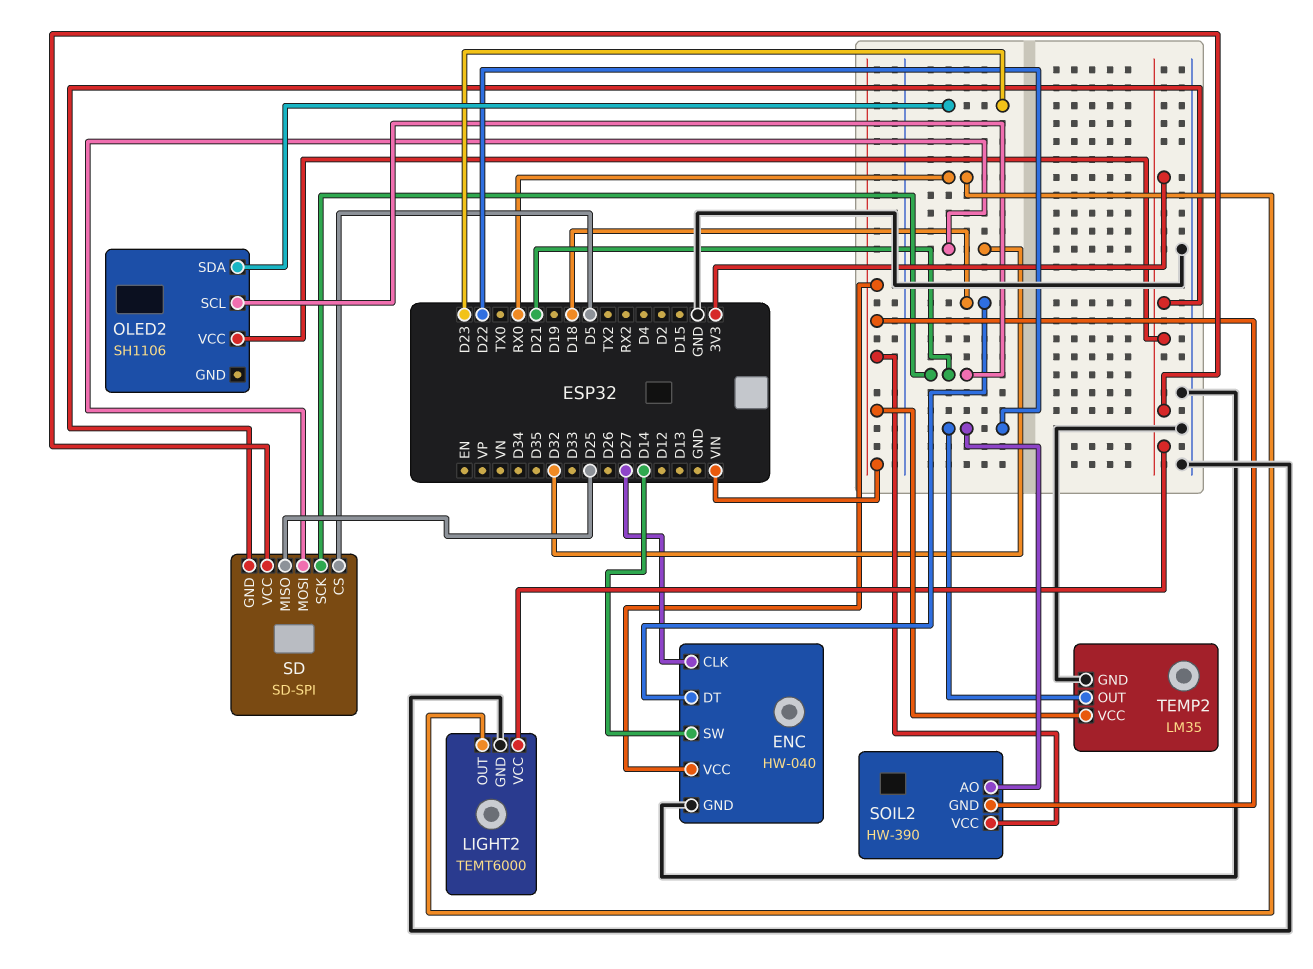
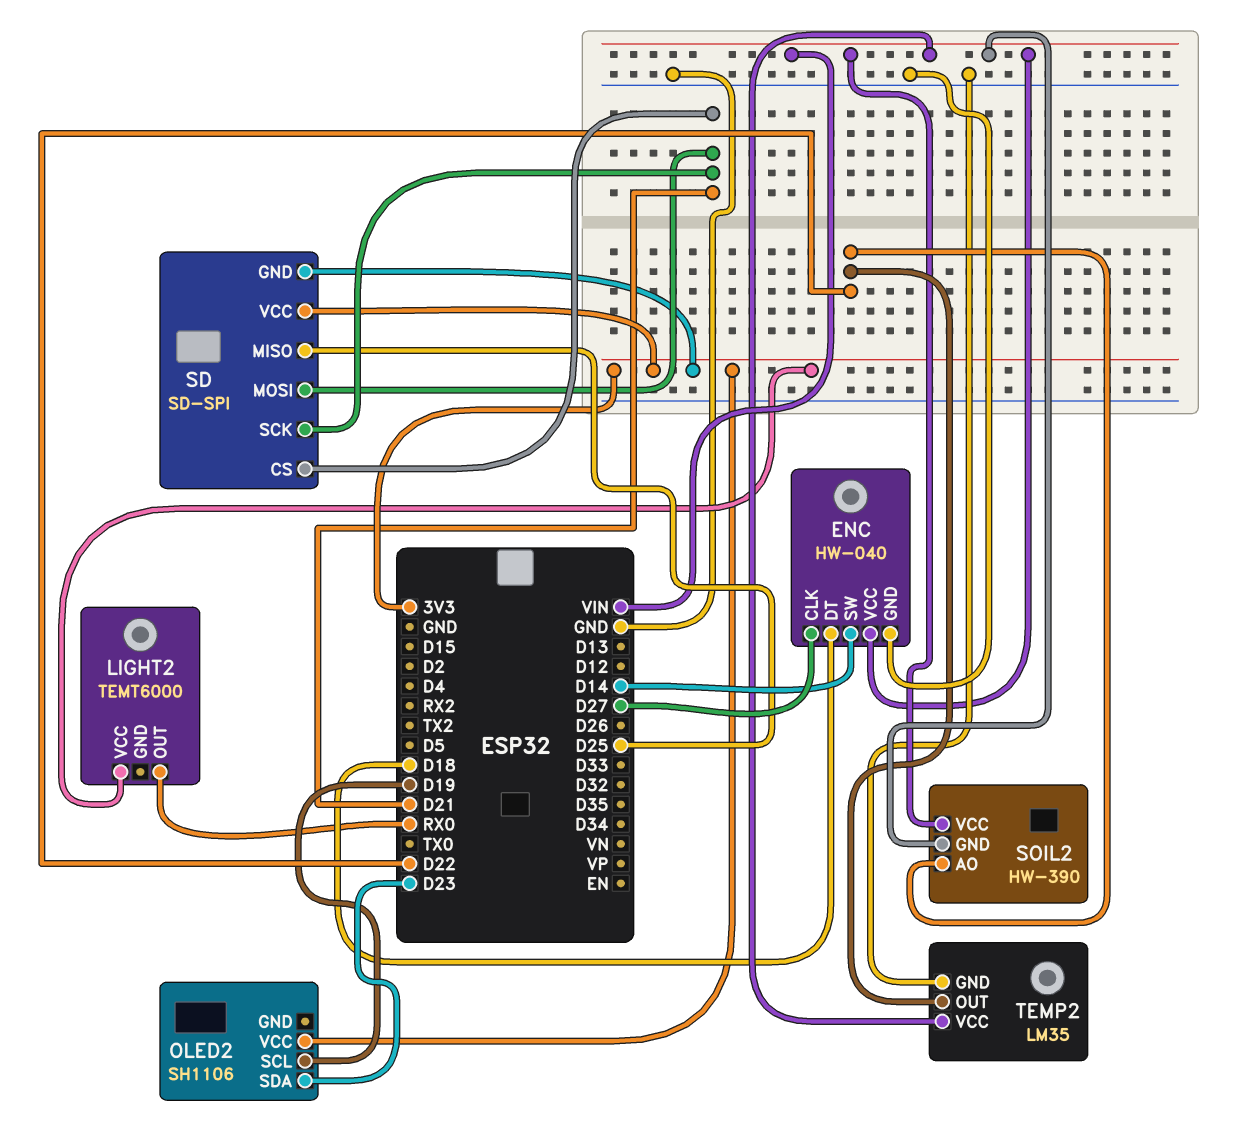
LIGHT2 pin GND: GND -> none
OLED2 pin SCL: D21 -> D19
SD pin CS: D5 -> D21
SD pin MOSI: D32 -> D21

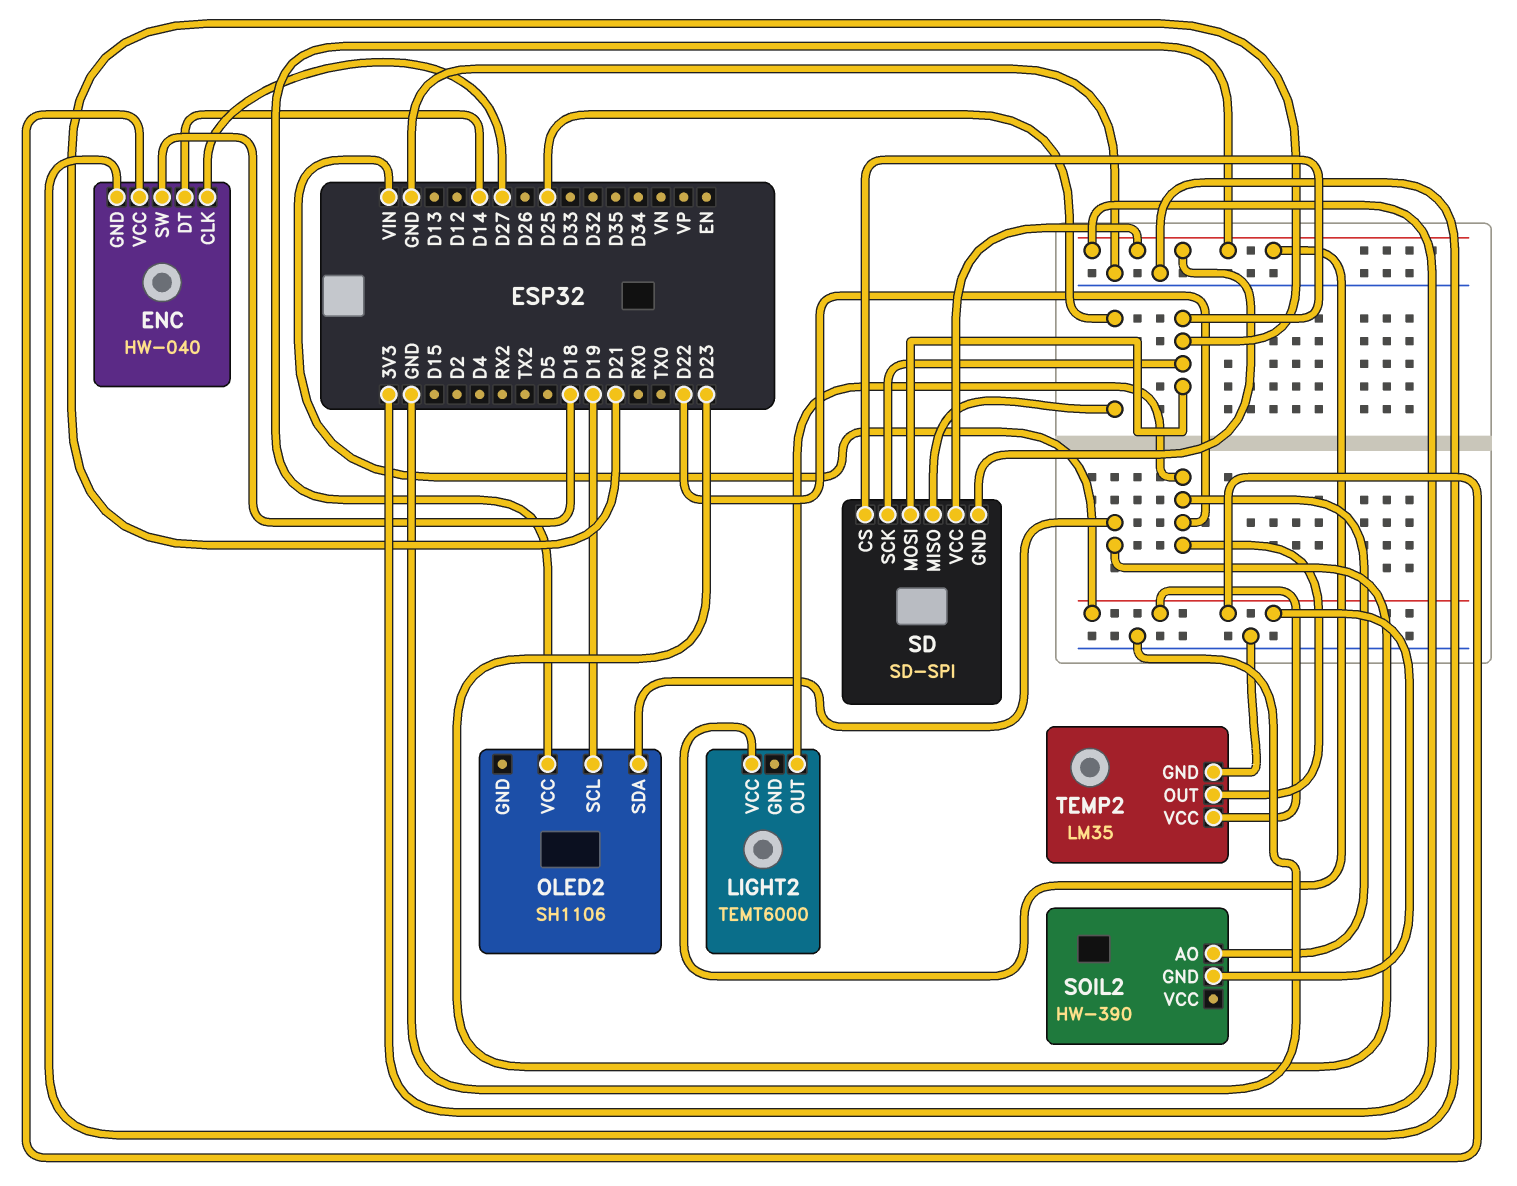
ENC pin DT: D18 -> D14
ENC pin SW: D14 -> D18
LIGHT2 pin OUT: RX0 -> D22
SOIL2 pin VCC: VIN -> none

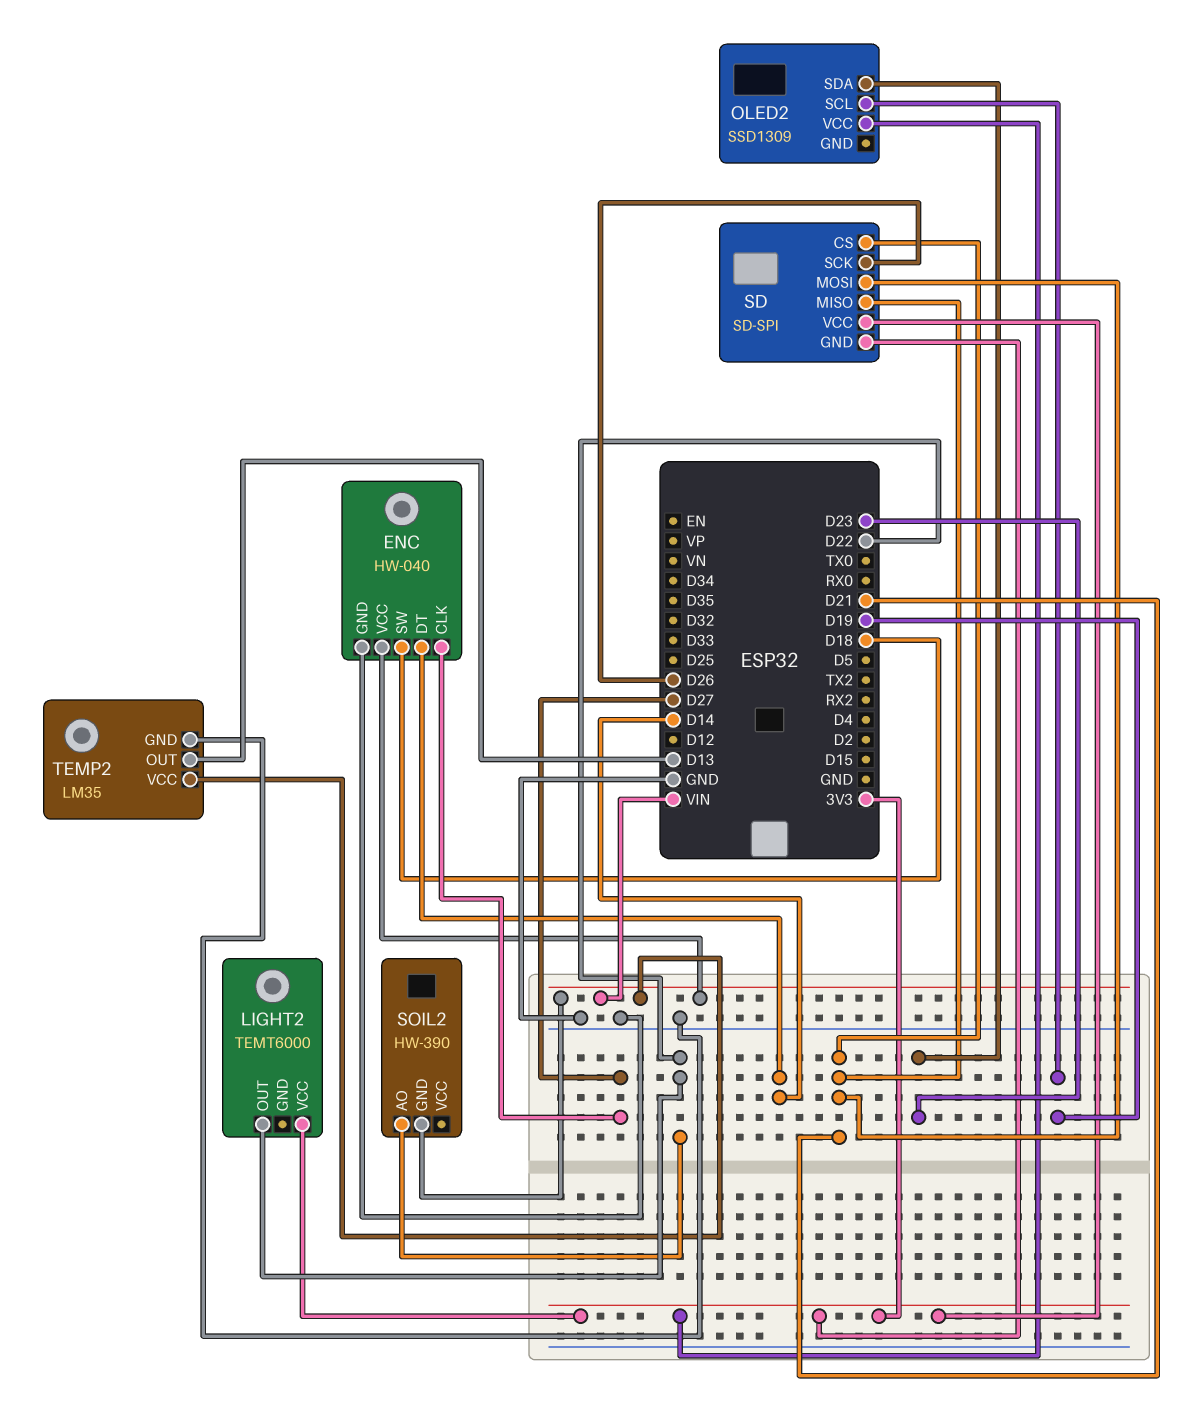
OLED2: SH1106 -> SSD1309
SD pin MISO: D25 -> D21
SD pin SCK: D21 -> D26
TEMP2 pin OUT: D22 -> D13

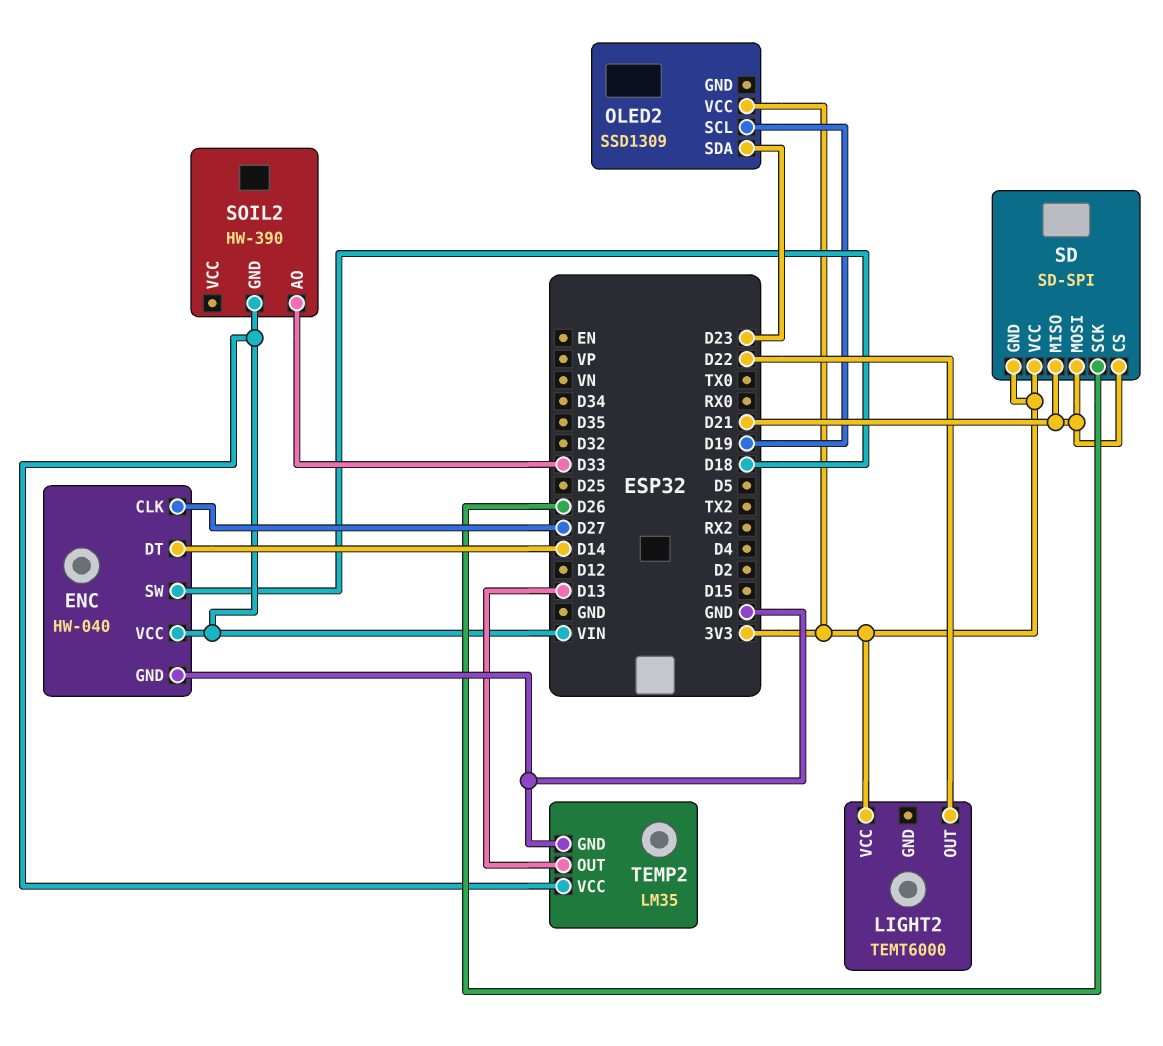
SOIL2 pin AO: D22 -> D33

